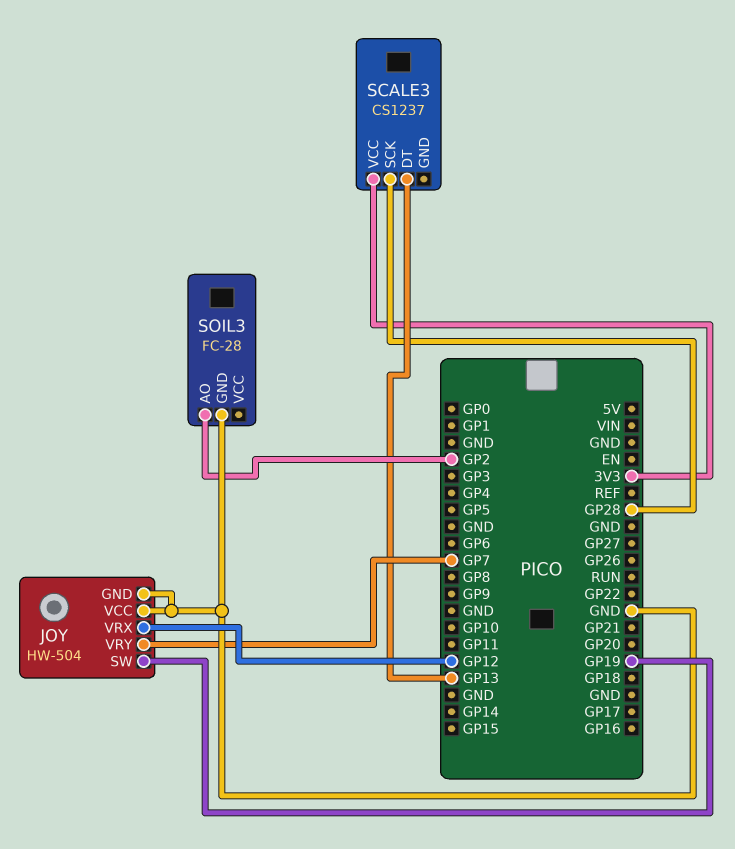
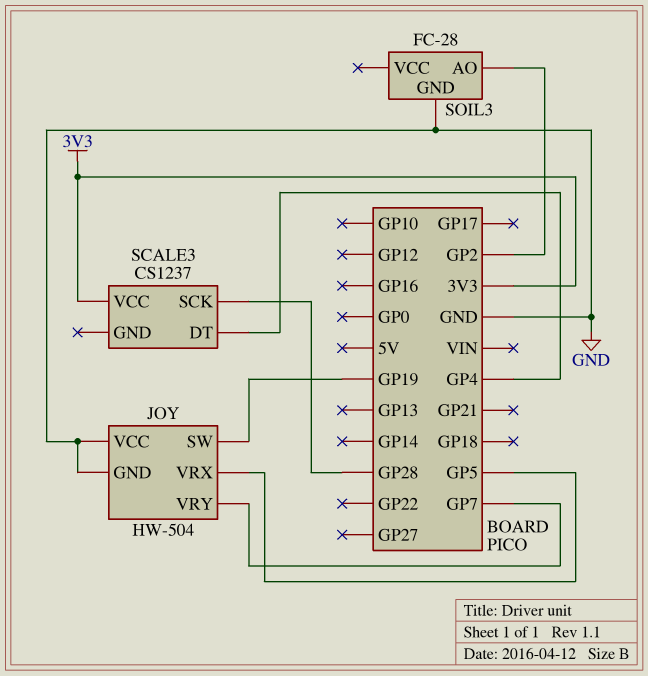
JOY pin VRX: GP12 -> GP5
SCALE3 pin DT: GP13 -> GP4

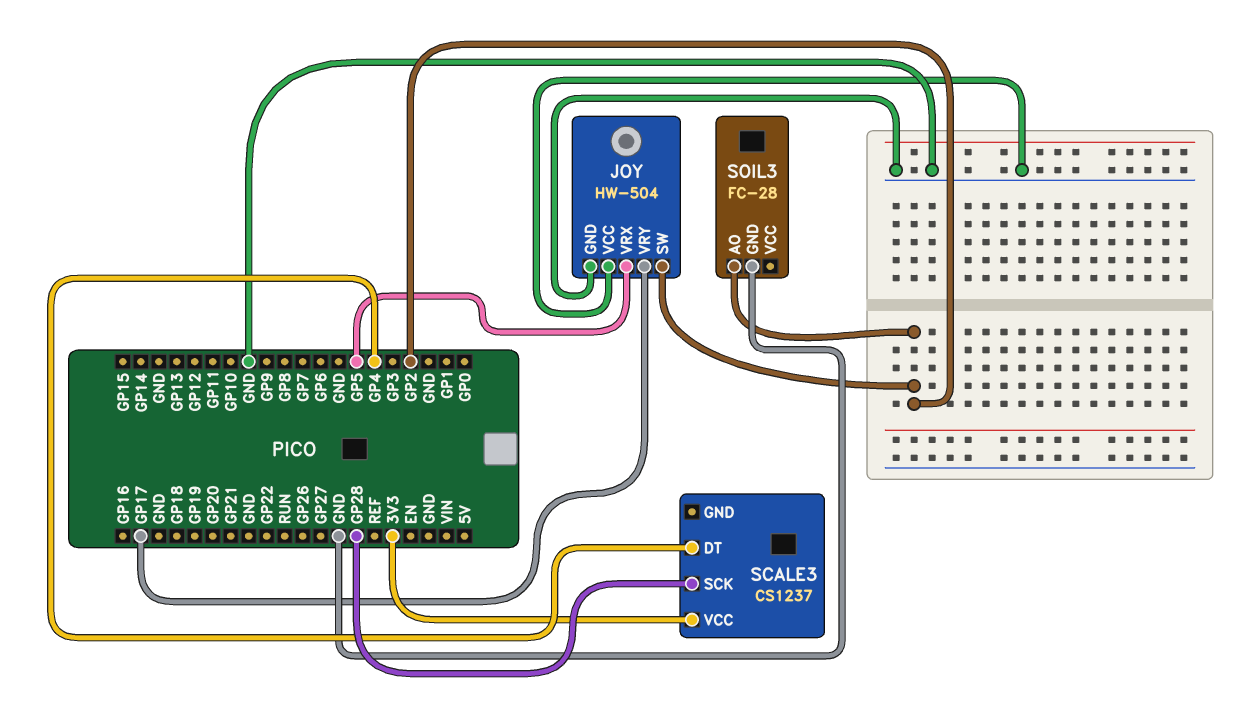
JOY pin SW: GP19 -> GP2
JOY pin VRY: GP7 -> GP17

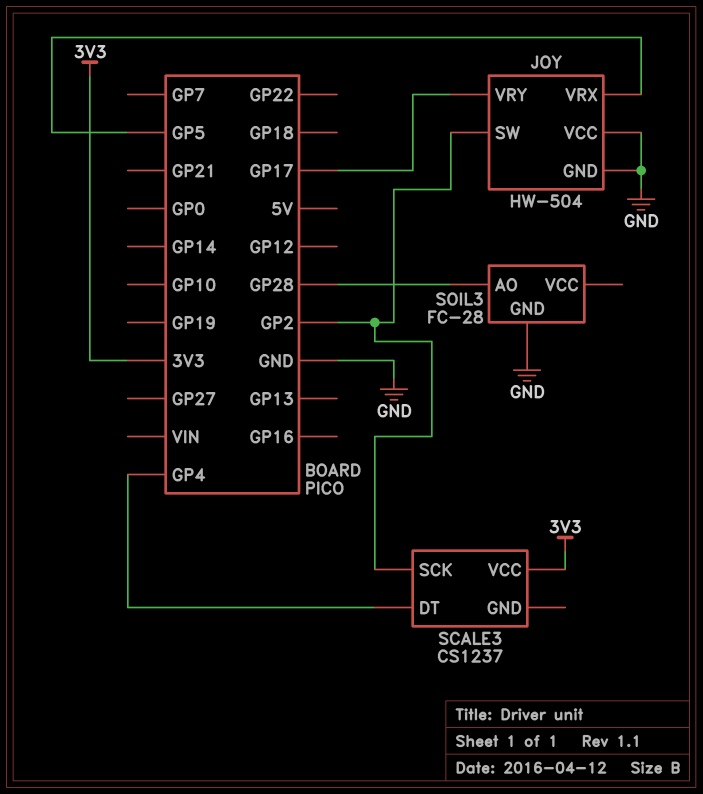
SCALE3 pin SCK: GP28 -> GP2
SOIL3 pin AO: GP2 -> GP28

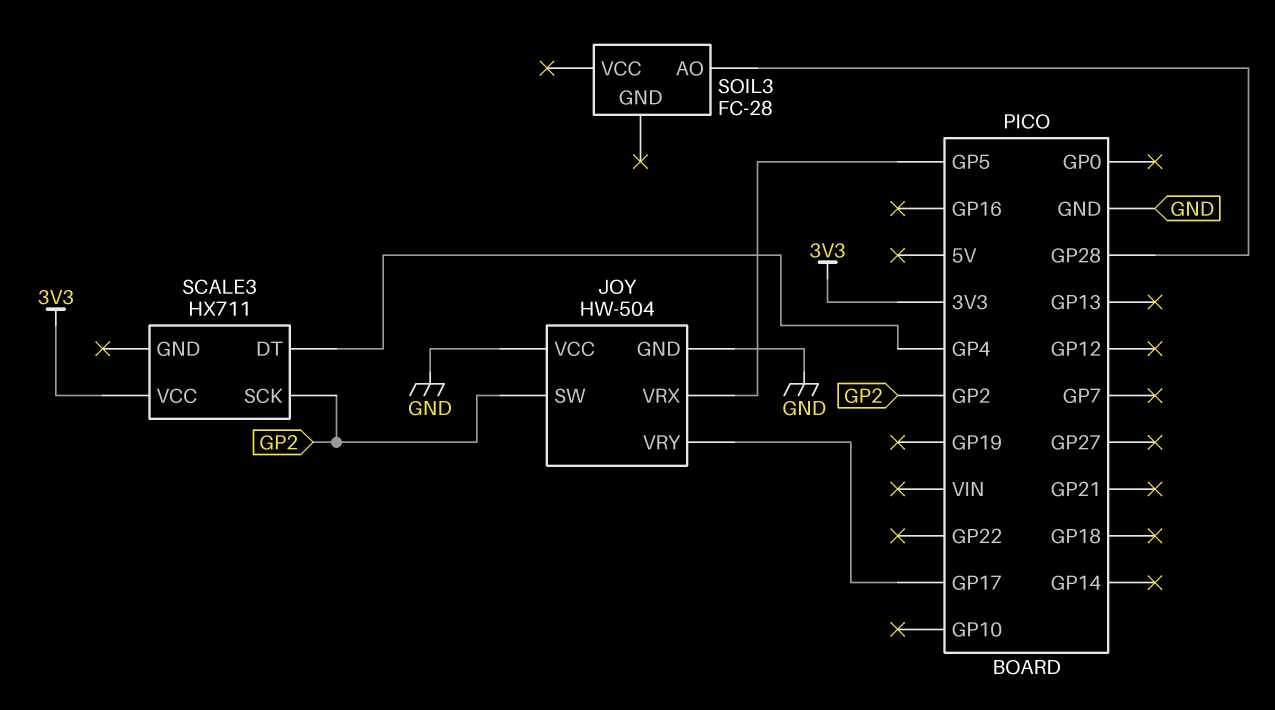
SCALE3: CS1237 -> HX711
SOIL3 pin GND: GND -> none

